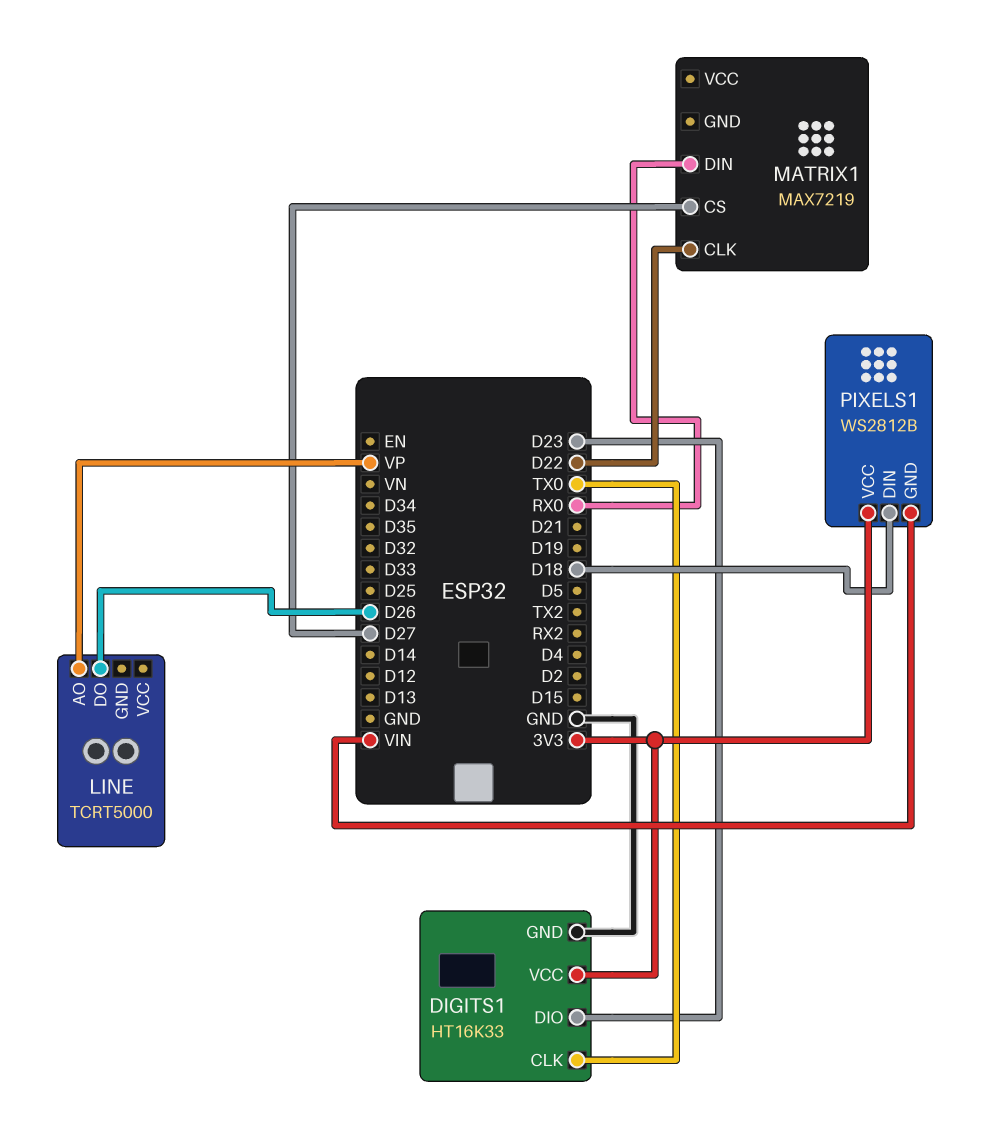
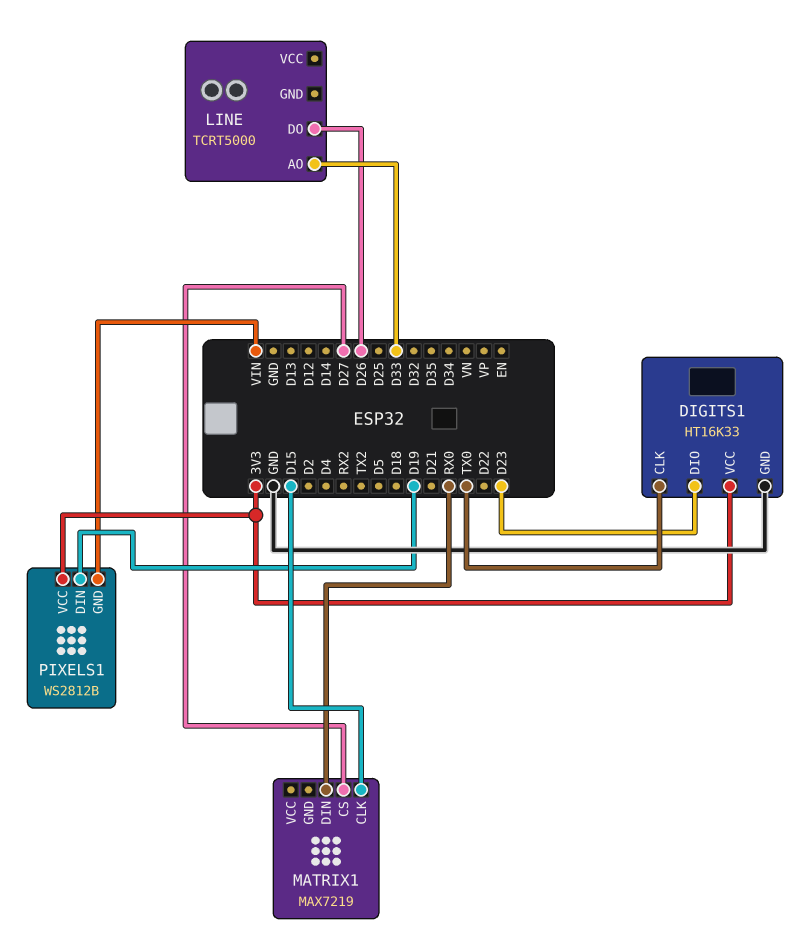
LINE pin AO: VP -> D33
MATRIX1 pin CLK: D22 -> D15
PIXELS1 pin DIN: D18 -> D19

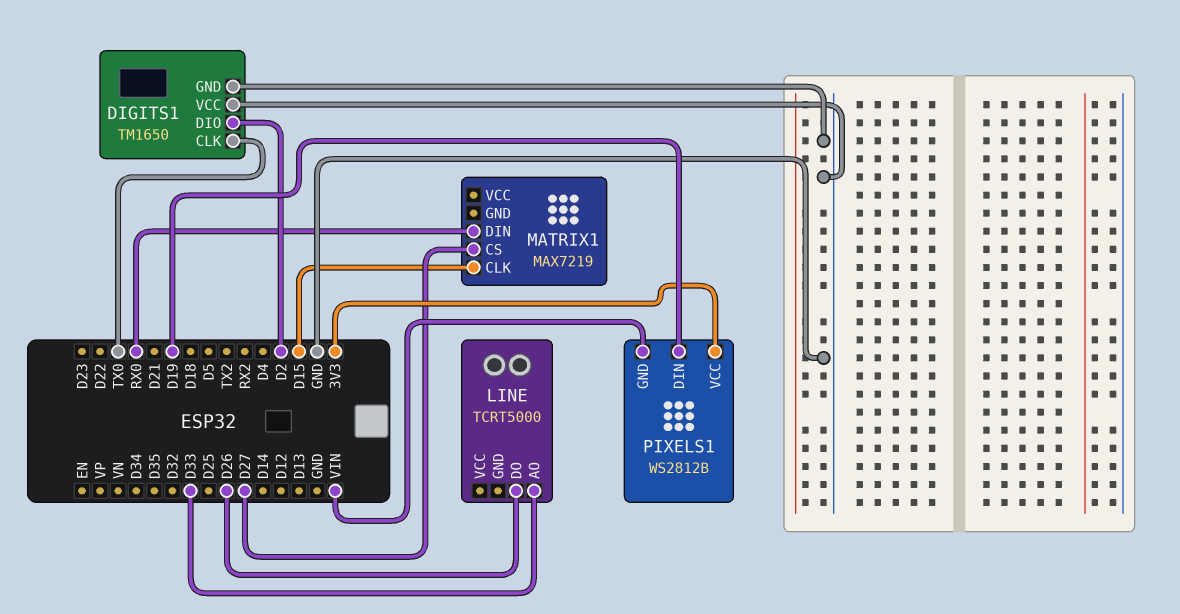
DIGITS1: HT16K33 -> TM1650
DIGITS1 pin DIO: D23 -> D2
DIGITS1 pin VCC: 3V3 -> GND

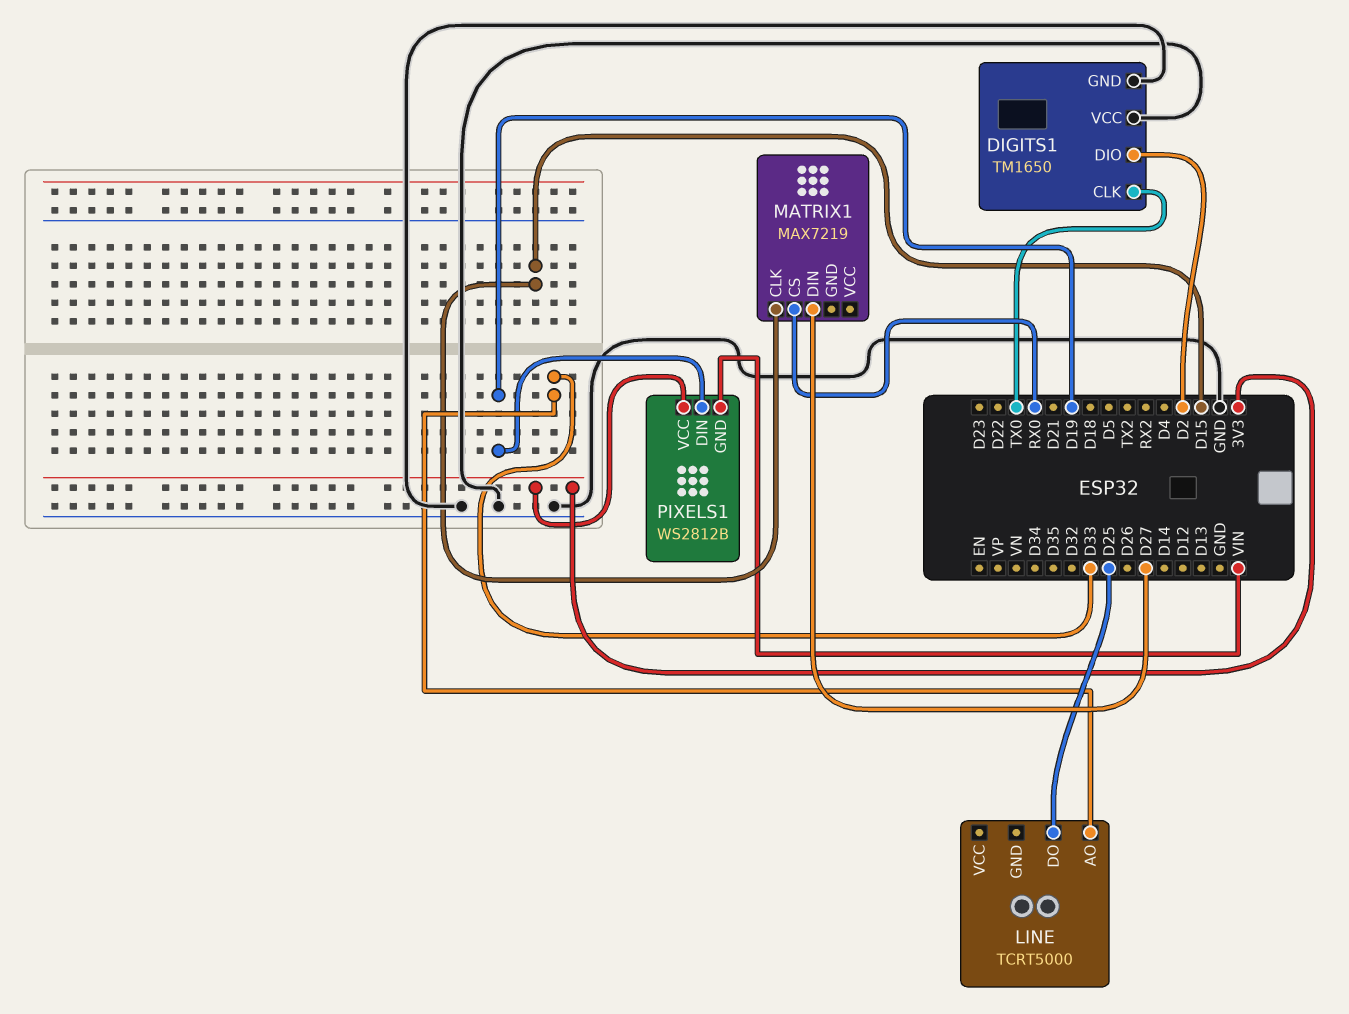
LINE pin DO: D26 -> D25
MATRIX1 pin CS: D27 -> RX0
MATRIX1 pin DIN: RX0 -> D27

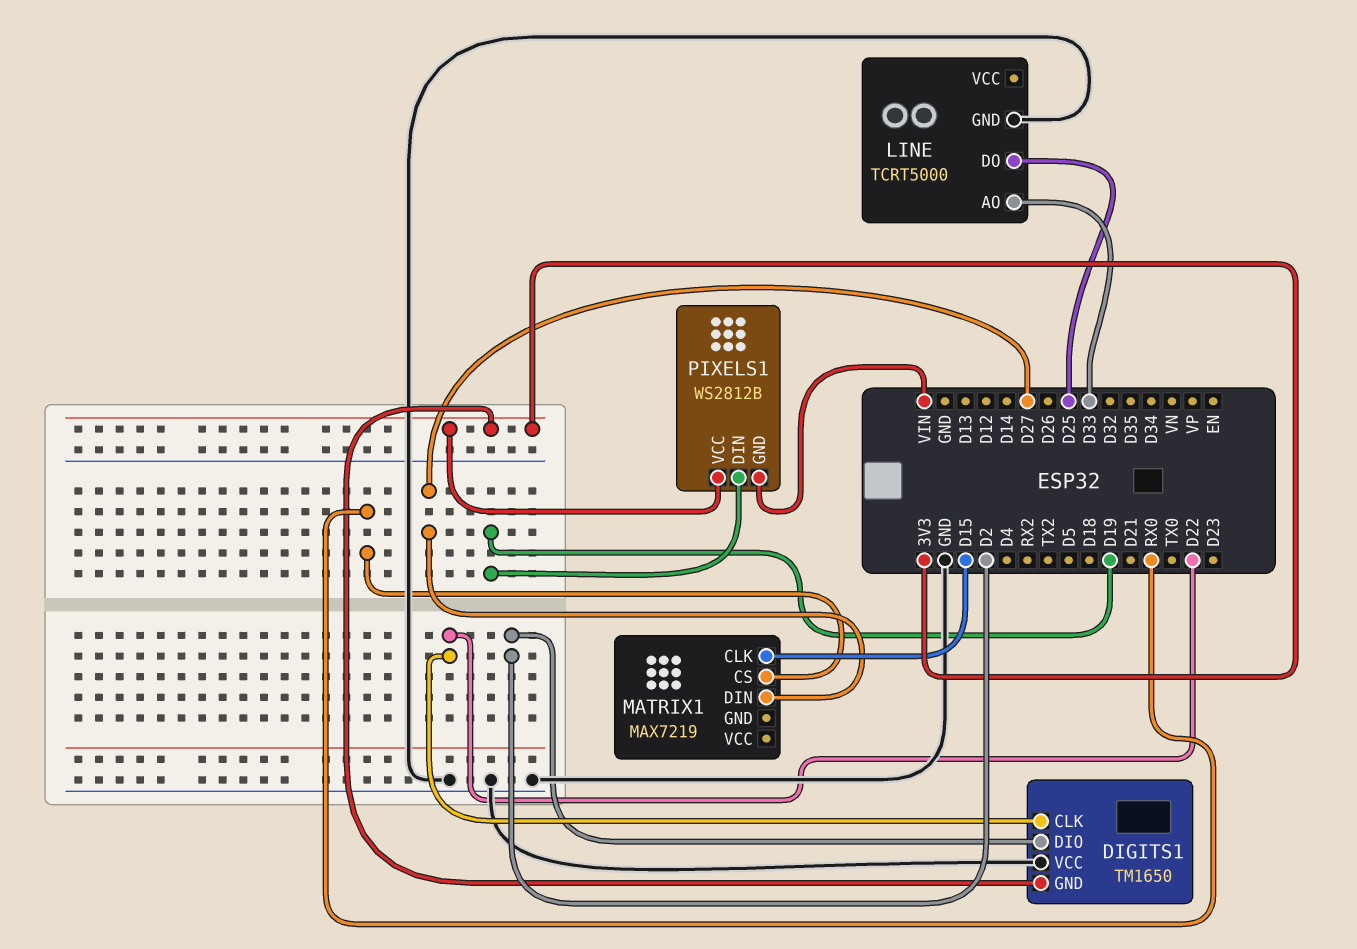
DIGITS1 pin CLK: TX0 -> D22
DIGITS1 pin GND: GND -> 3V3
LINE pin GND: none -> GND

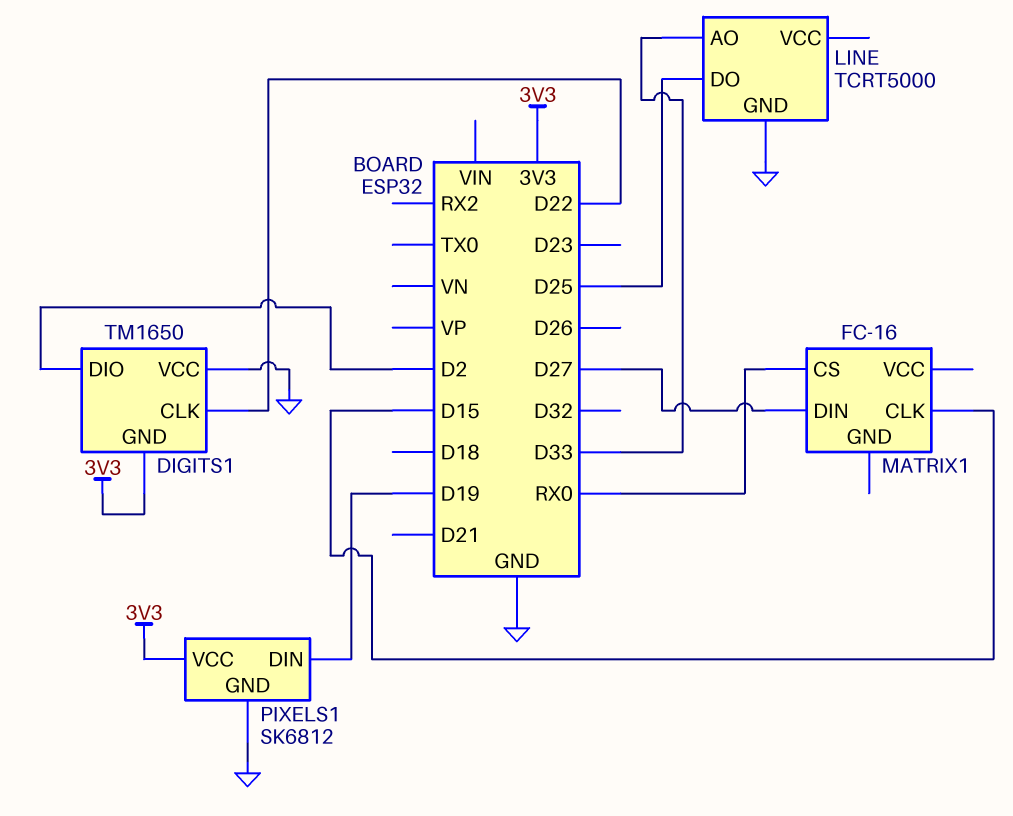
MATRIX1: MAX7219 -> FC-16
PIXELS1: WS2812B -> SK6812
PIXELS1 pin GND: VIN -> GND

